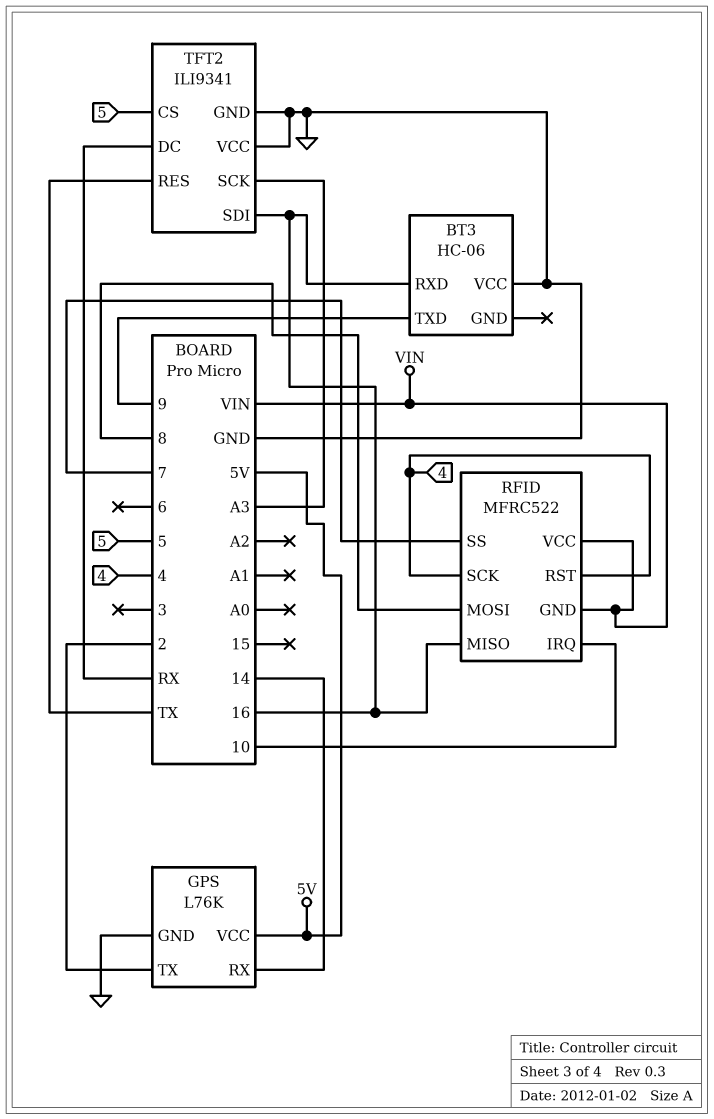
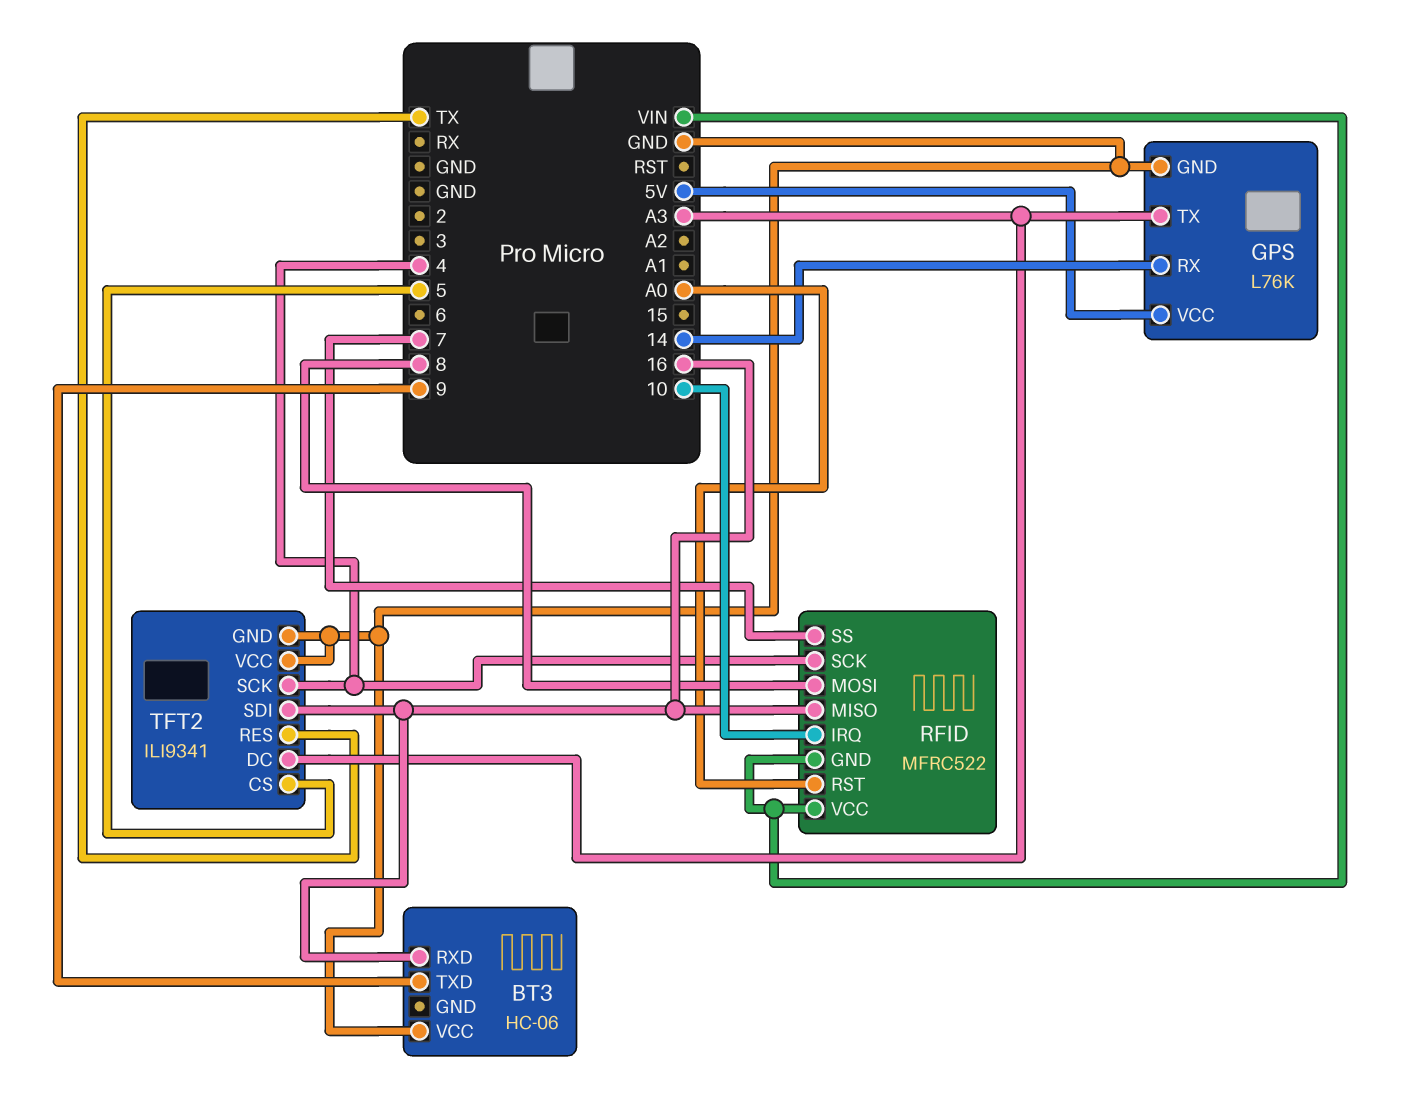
GPS pin TX: 2 -> A3
RFID pin RST: 4 -> A0
TFT2 pin DC: RX -> A3
TFT2 pin SCK: A3 -> 4

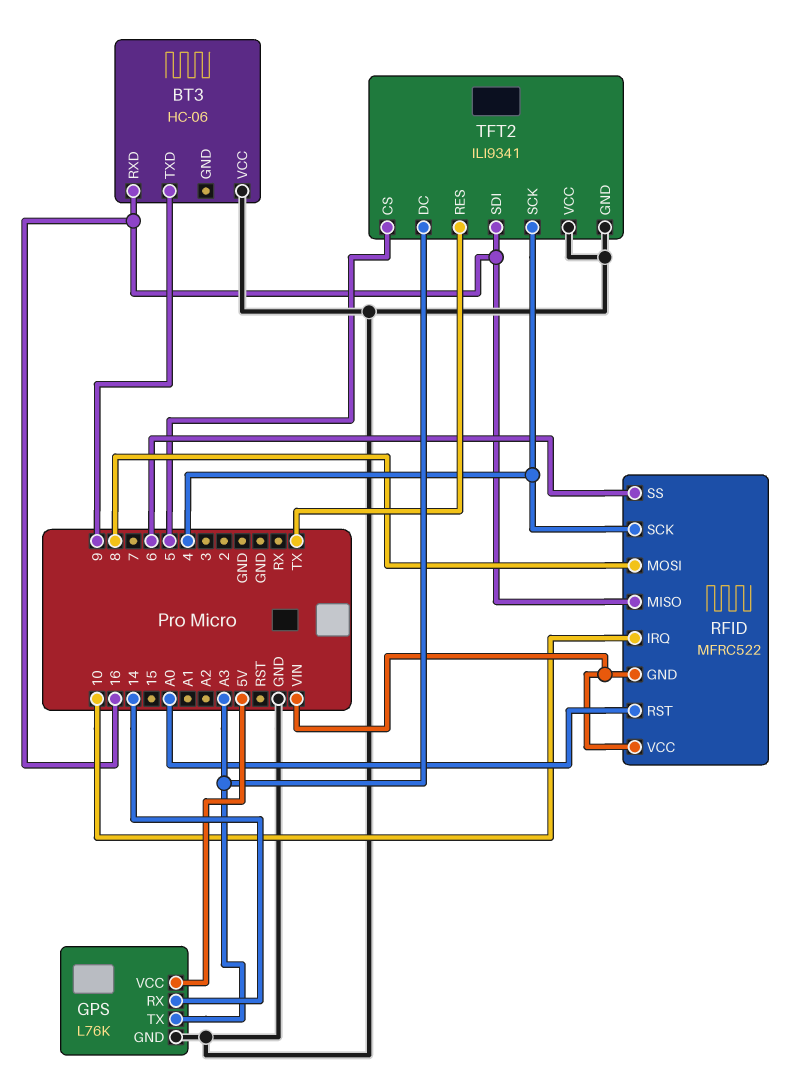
RFID pin SS: 7 -> 6

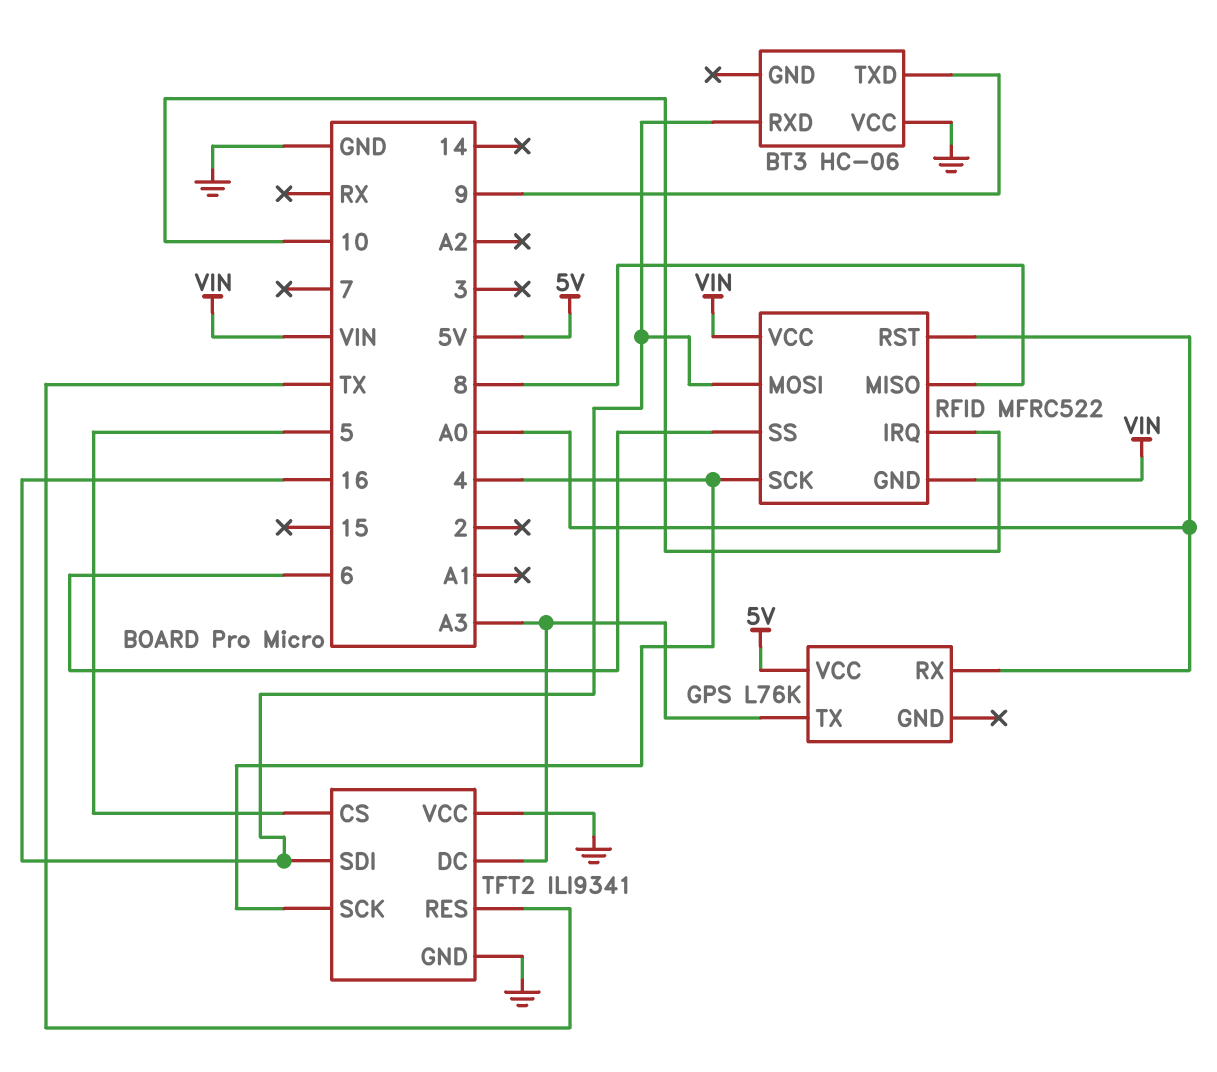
GPS pin GND: GND -> none
GPS pin RX: 14 -> A0
RFID pin MISO: 16 -> 8
RFID pin MOSI: 8 -> 16

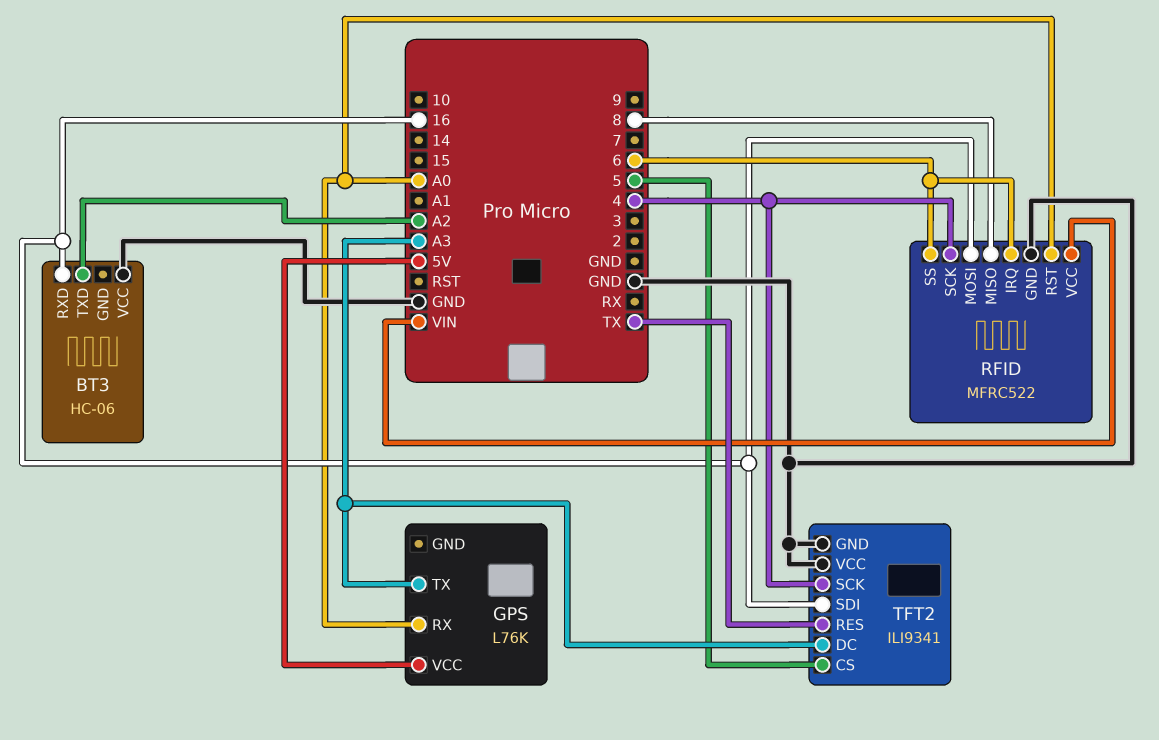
BT3 pin TXD: 9 -> A2
RFID pin GND: VIN -> GND
RFID pin IRQ: 10 -> 6

